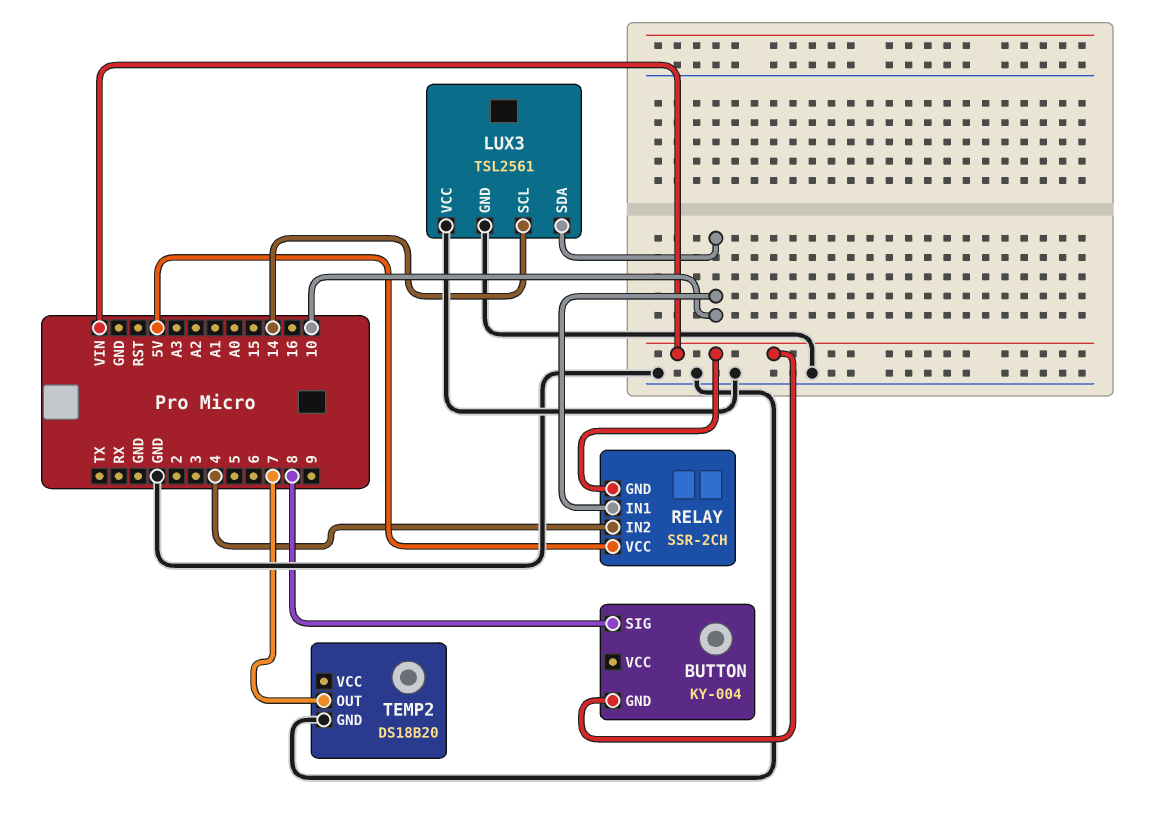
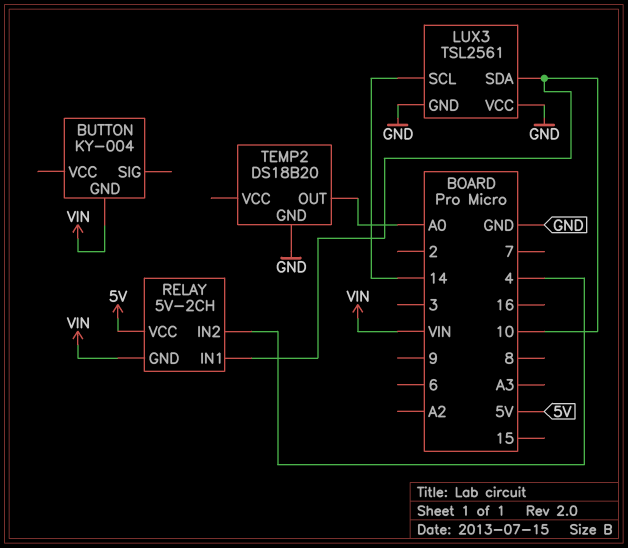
BUTTON pin SIG: 8 -> none
RELAY: SSR-2CH -> 5V-2CH
TEMP2 pin OUT: 7 -> A0

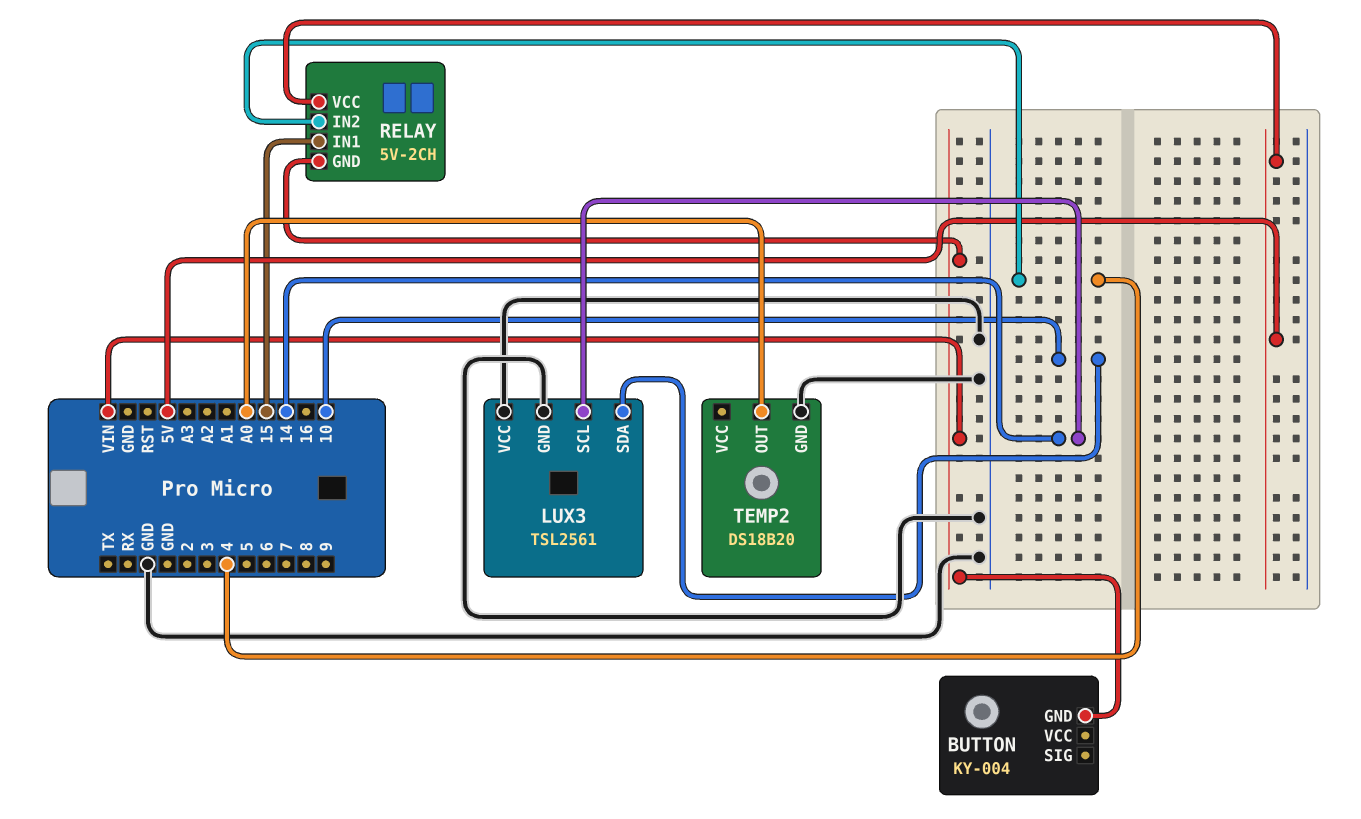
RELAY pin IN1: 10 -> 15

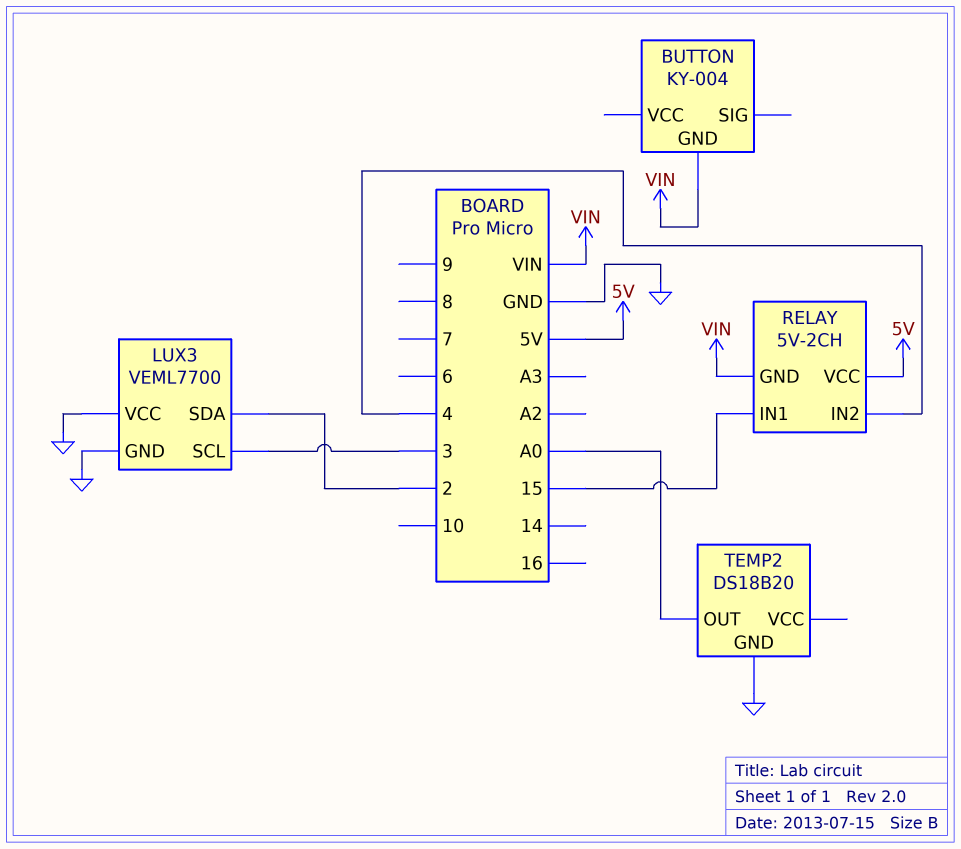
LUX3: TSL2561 -> VEML7700
LUX3 pin SCL: 14 -> 3
LUX3 pin SDA: 10 -> 2

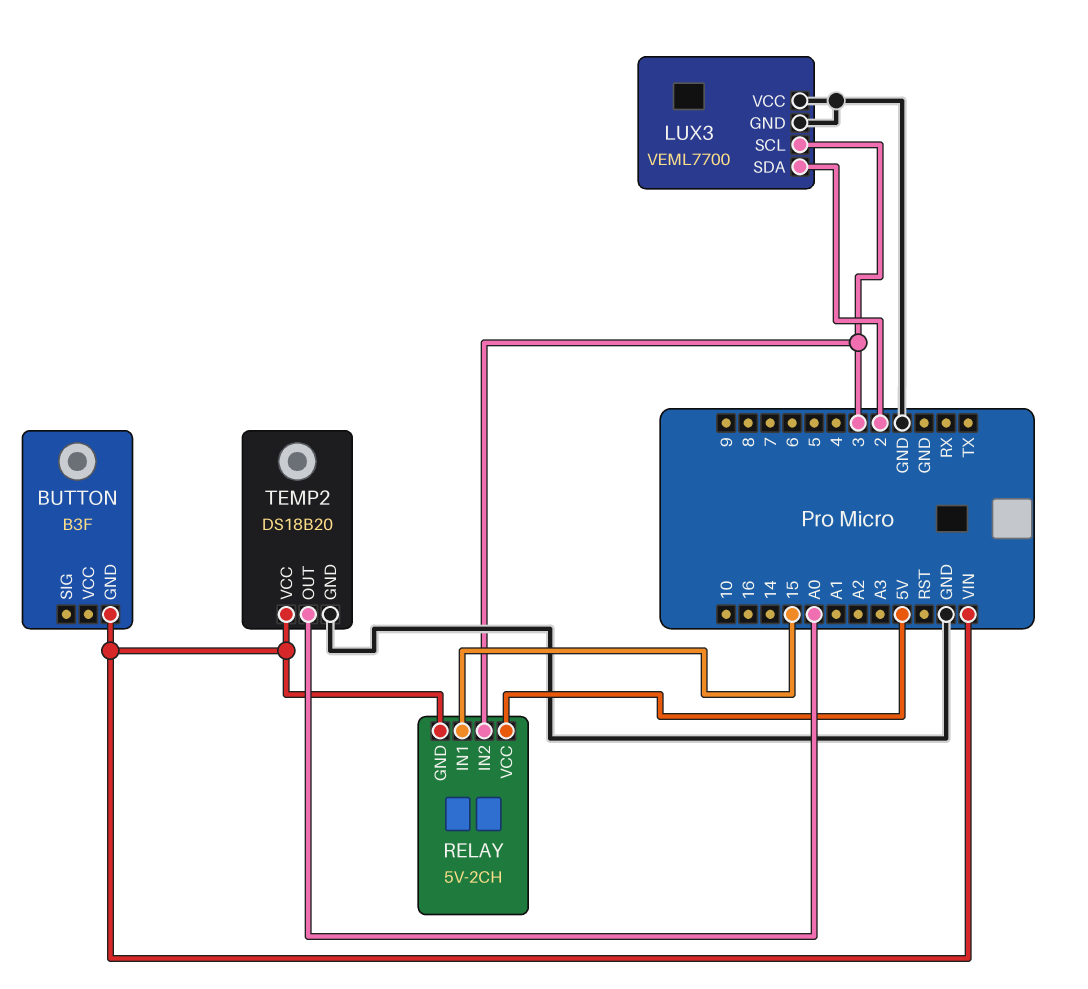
BUTTON: KY-004 -> B3F
RELAY pin IN2: 4 -> 3
TEMP2 pin VCC: none -> VIN

